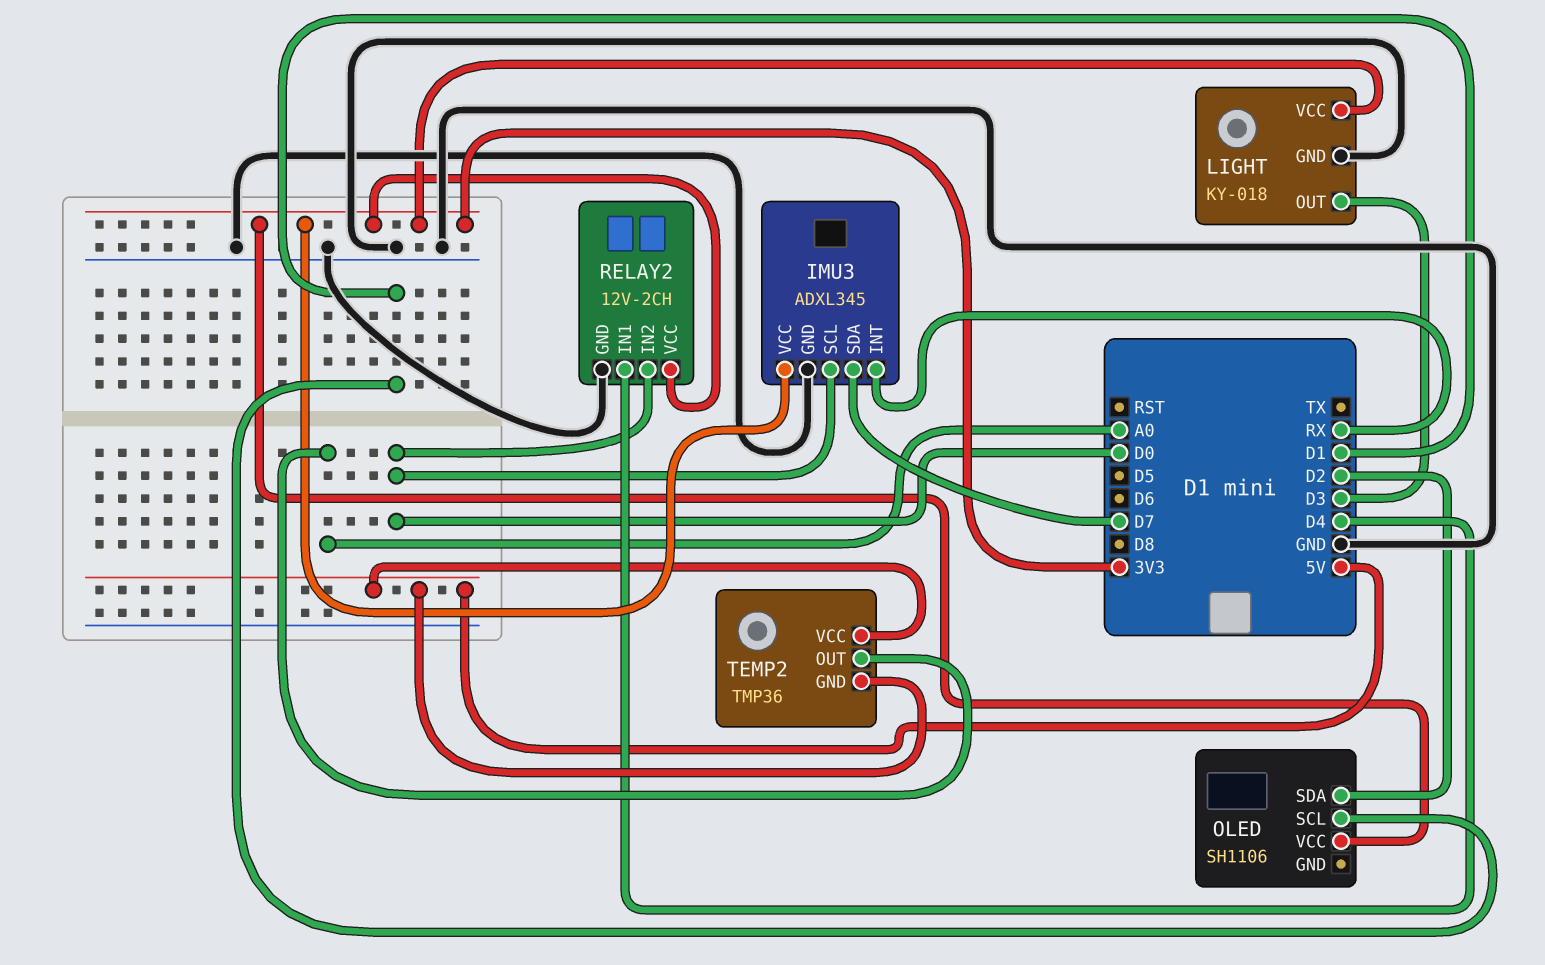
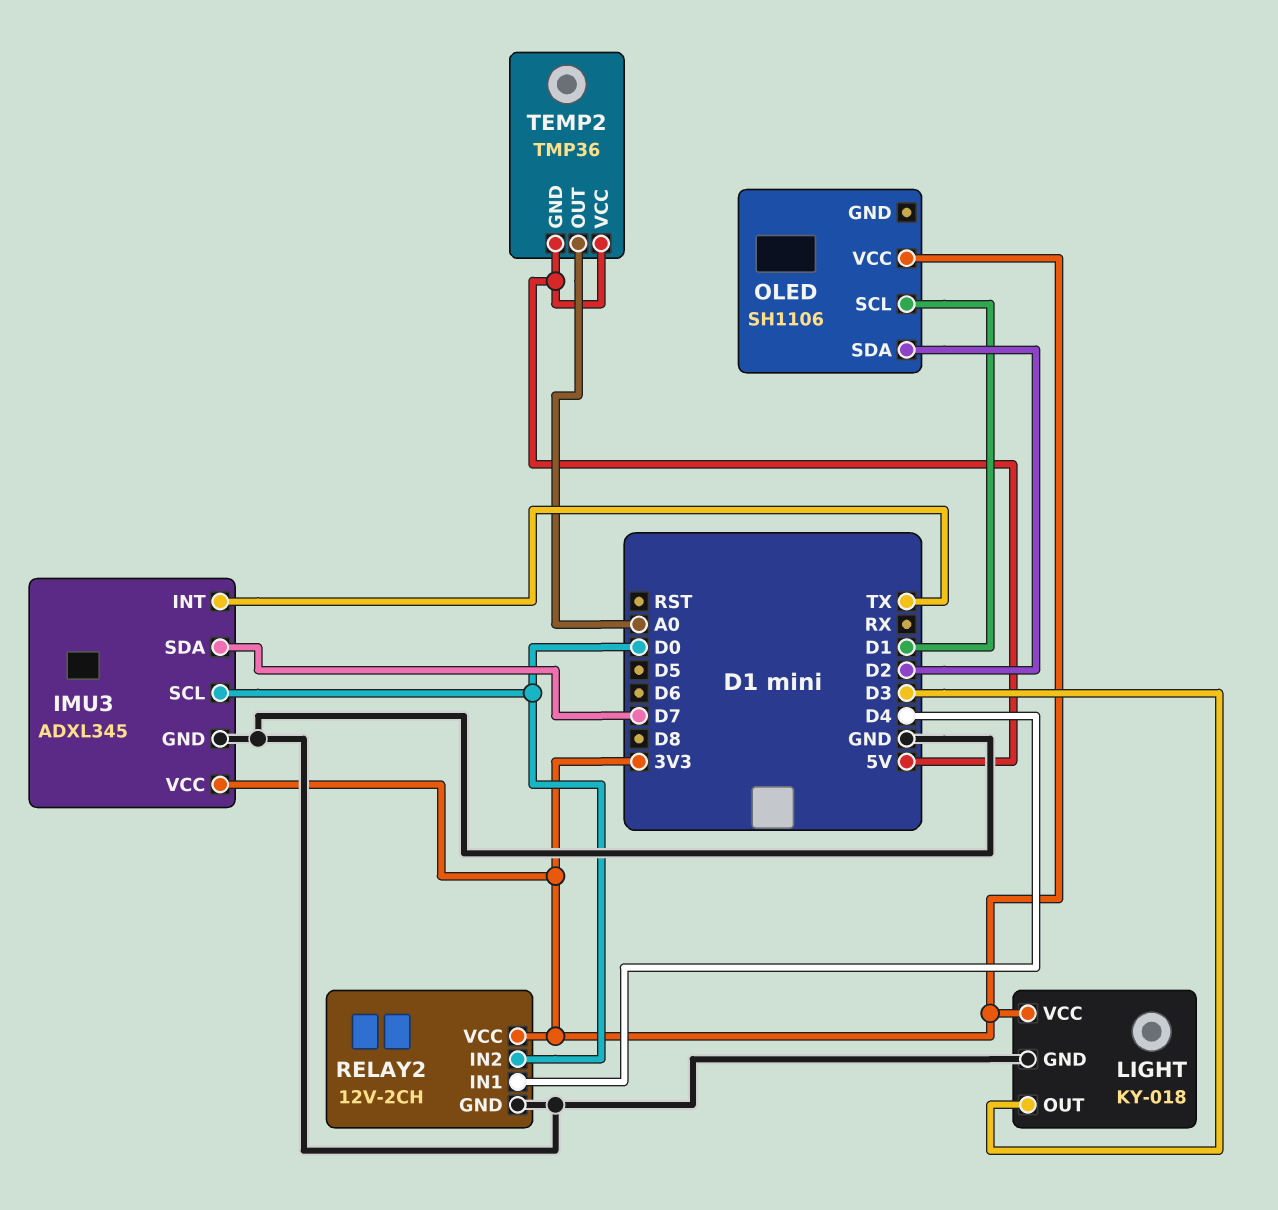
IMU3 pin INT: RX -> TX

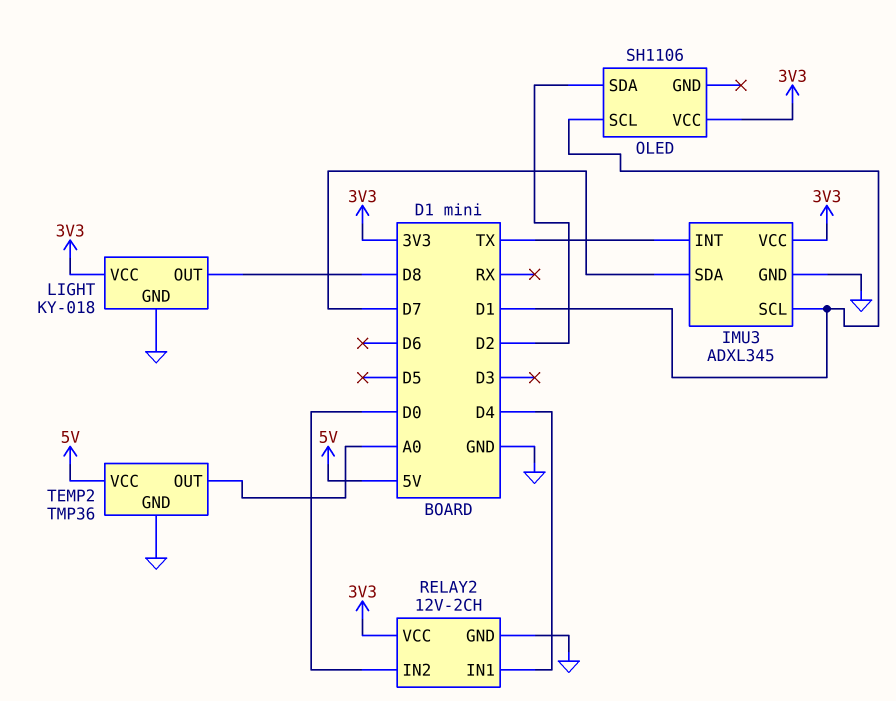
IMU3 pin SCL: D0 -> D1
LIGHT pin OUT: D3 -> D8
TEMP2 pin GND: 5V -> GND

